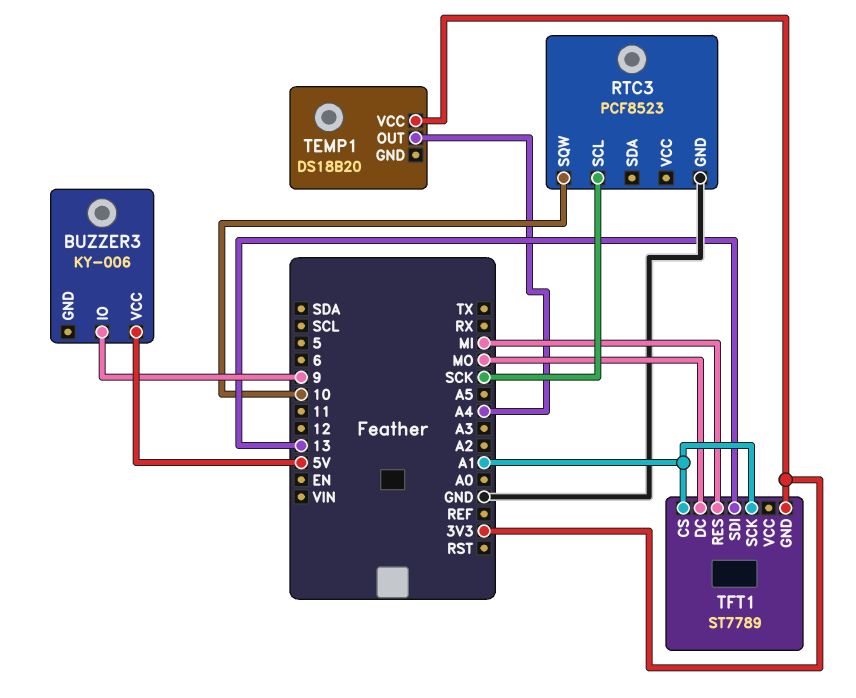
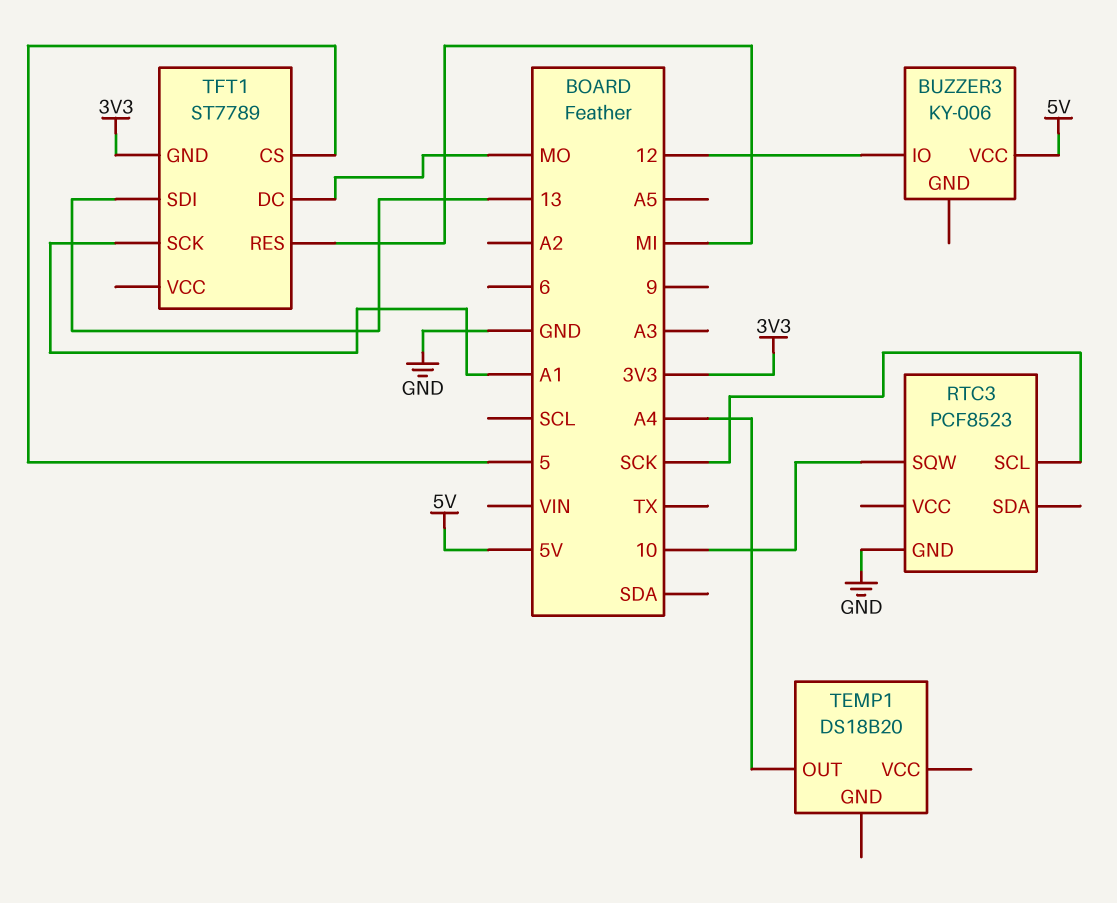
BUZZER3 pin IO: 9 -> 12
TEMP1 pin VCC: 3V3 -> none
TFT1 pin CS: A1 -> 5

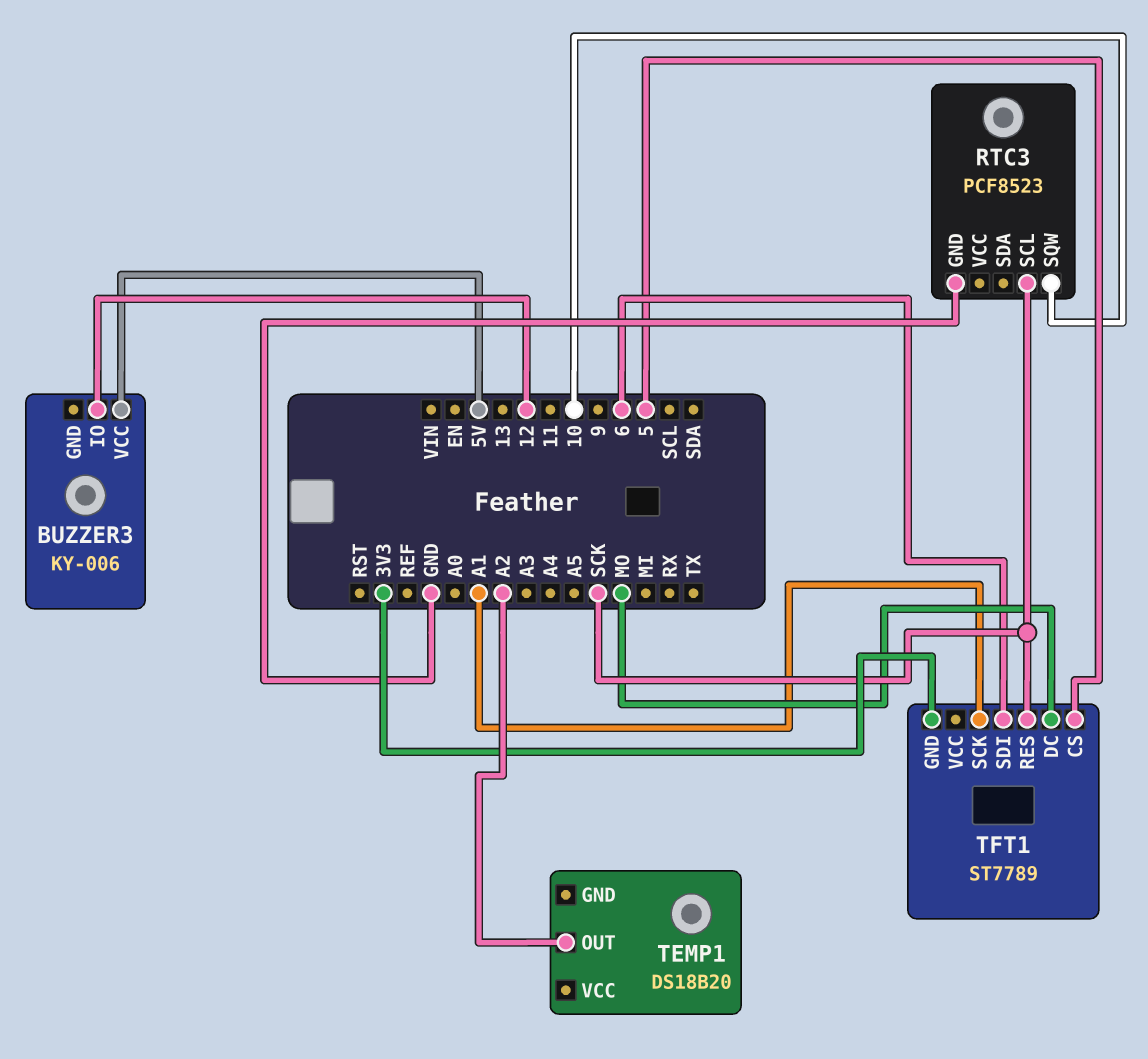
TEMP1 pin OUT: A4 -> A2
TFT1 pin RES: MI -> SCK
TFT1 pin SDI: 13 -> 6

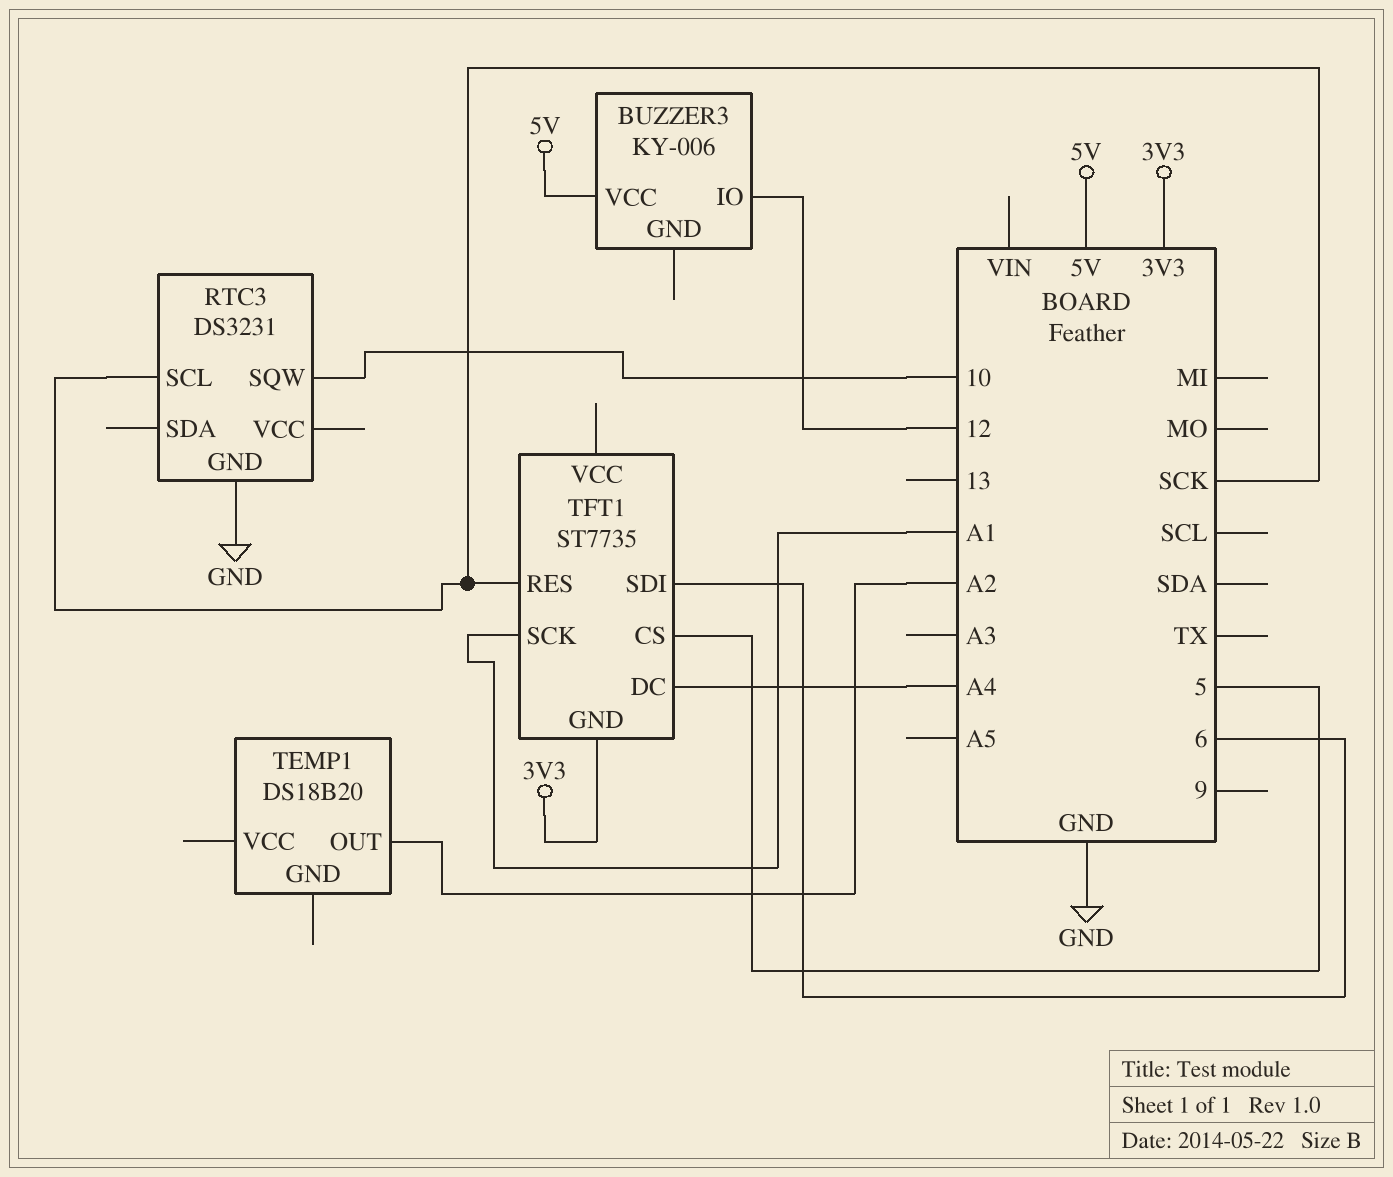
RTC3: PCF8523 -> DS3231
TFT1: ST7789 -> ST7735
TFT1 pin DC: MO -> A4

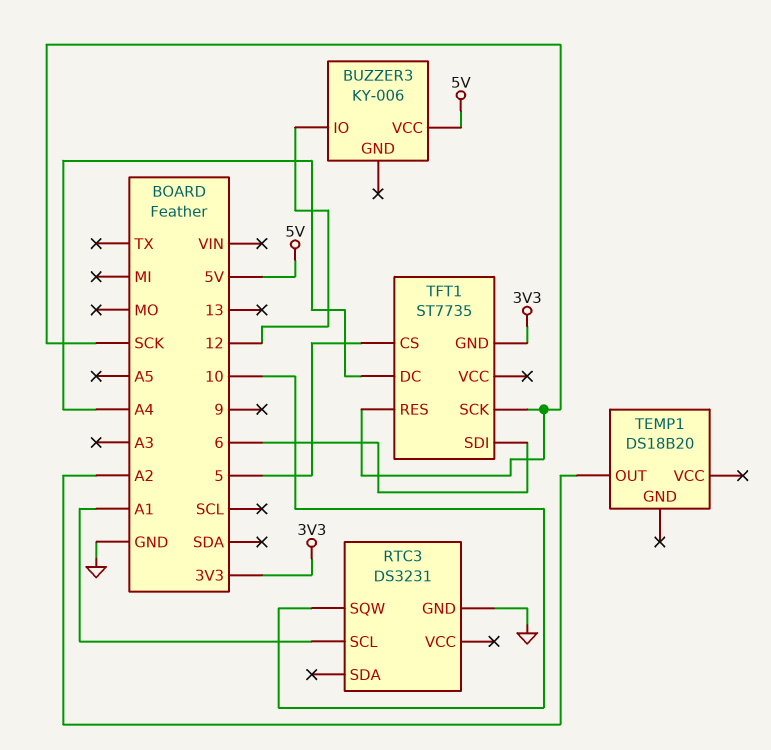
RTC3 pin SCL: SCK -> A1
TFT1 pin SCK: A1 -> SCK

